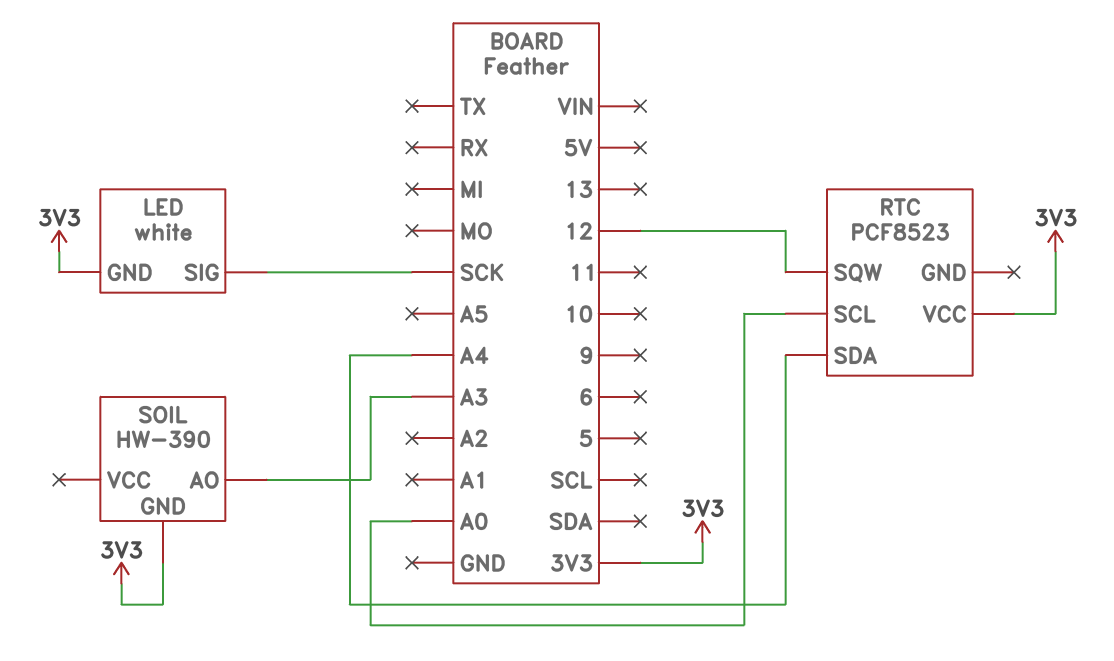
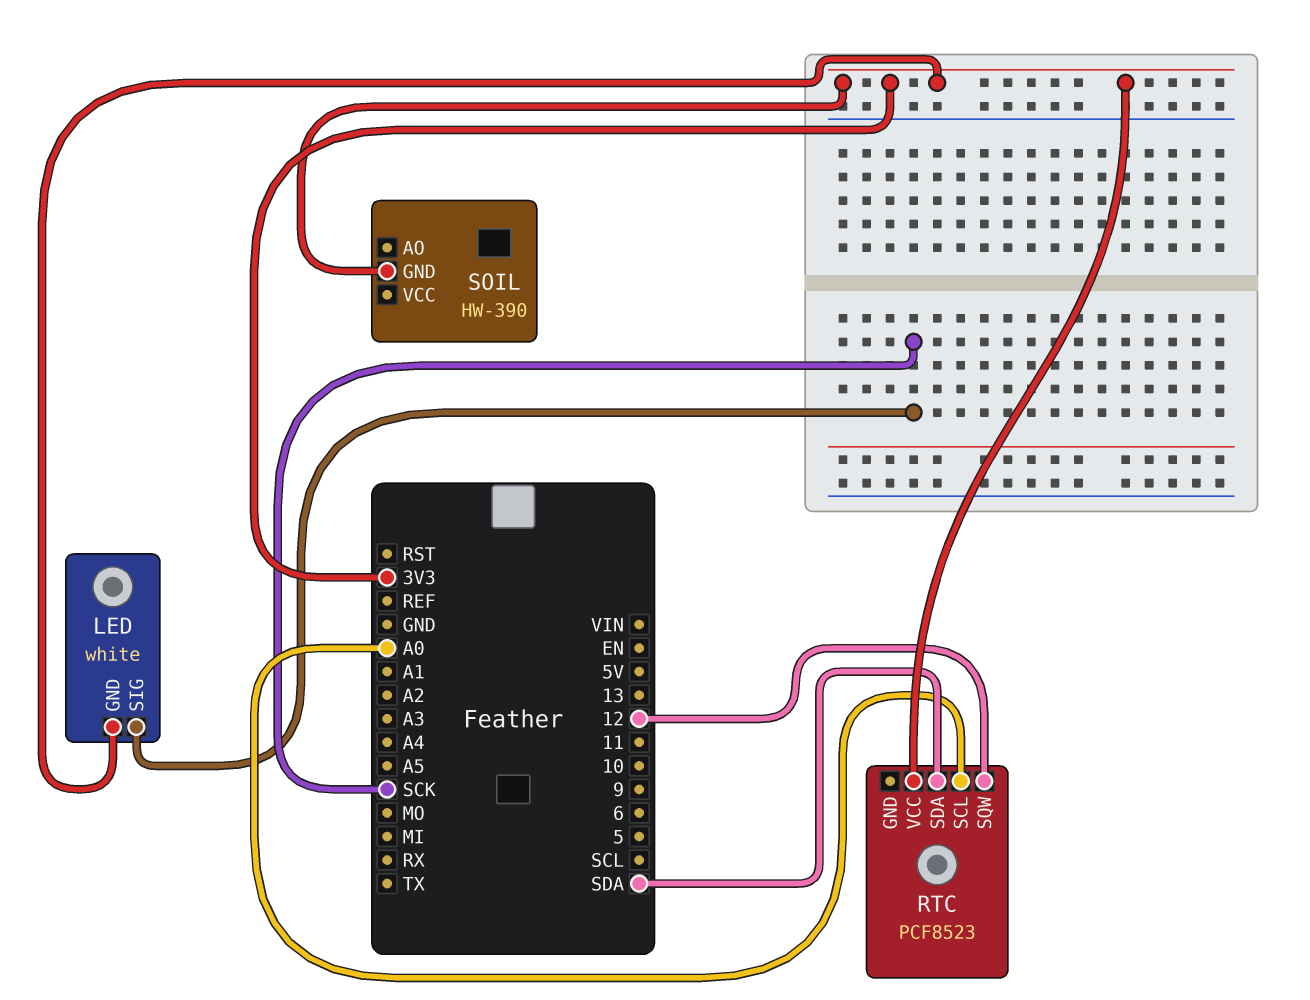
RTC pin SDA: A4 -> SDA
SOIL pin AO: A3 -> none

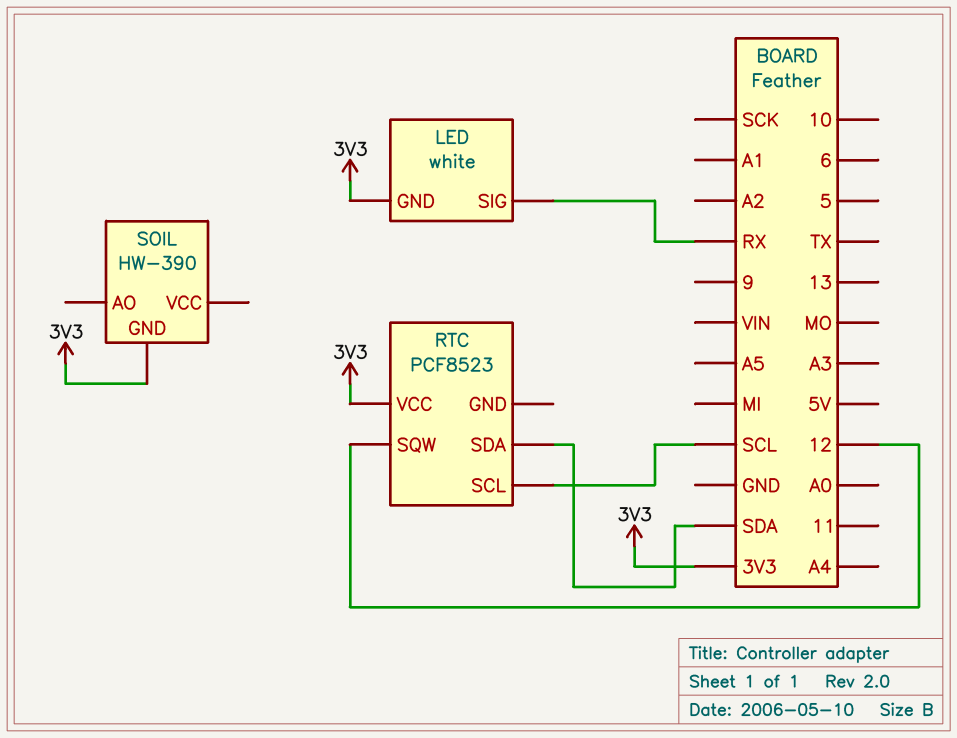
LED pin SIG: SCK -> RX
RTC pin SCL: A0 -> SCL

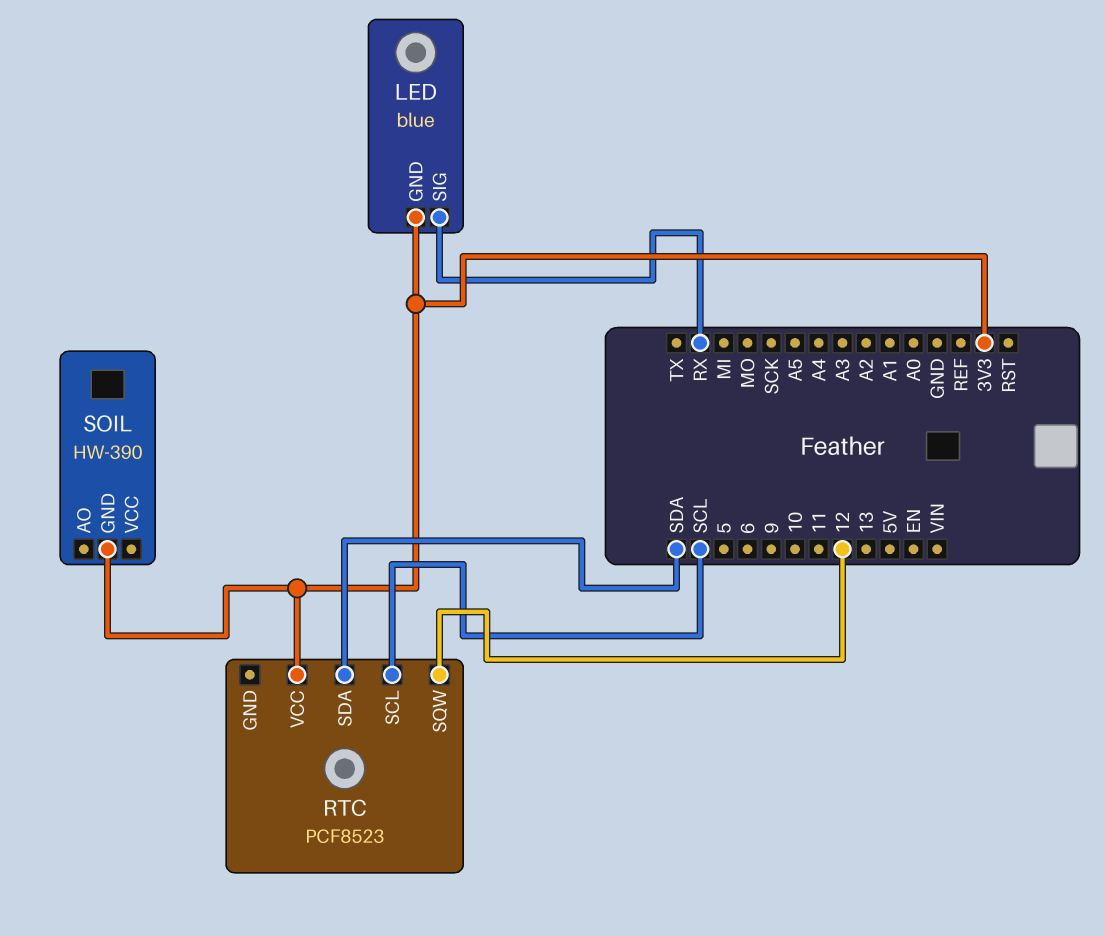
LED: white -> blue

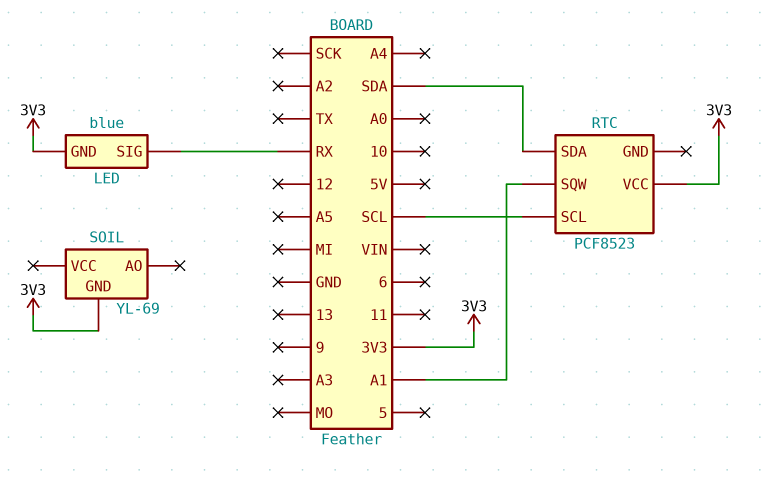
RTC pin SQW: 12 -> A1
SOIL: HW-390 -> YL-69

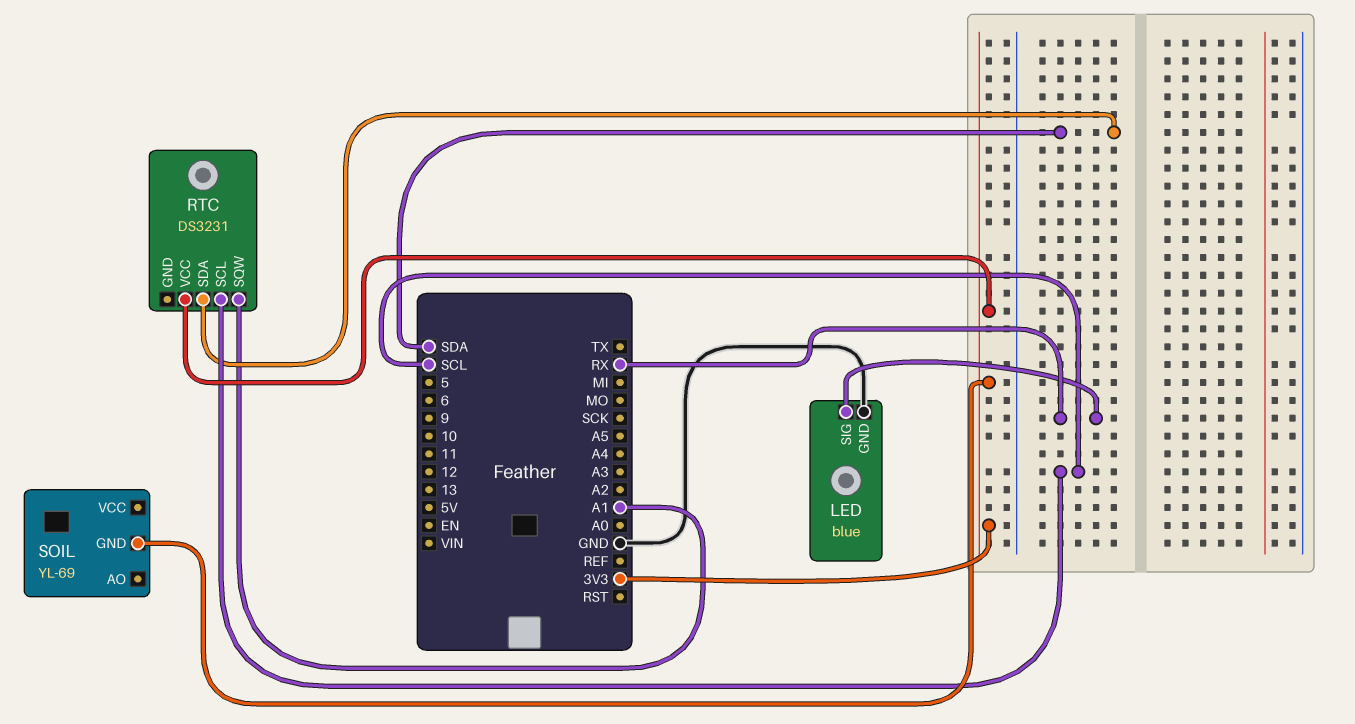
LED pin GND: 3V3 -> GND
RTC: PCF8523 -> DS3231

